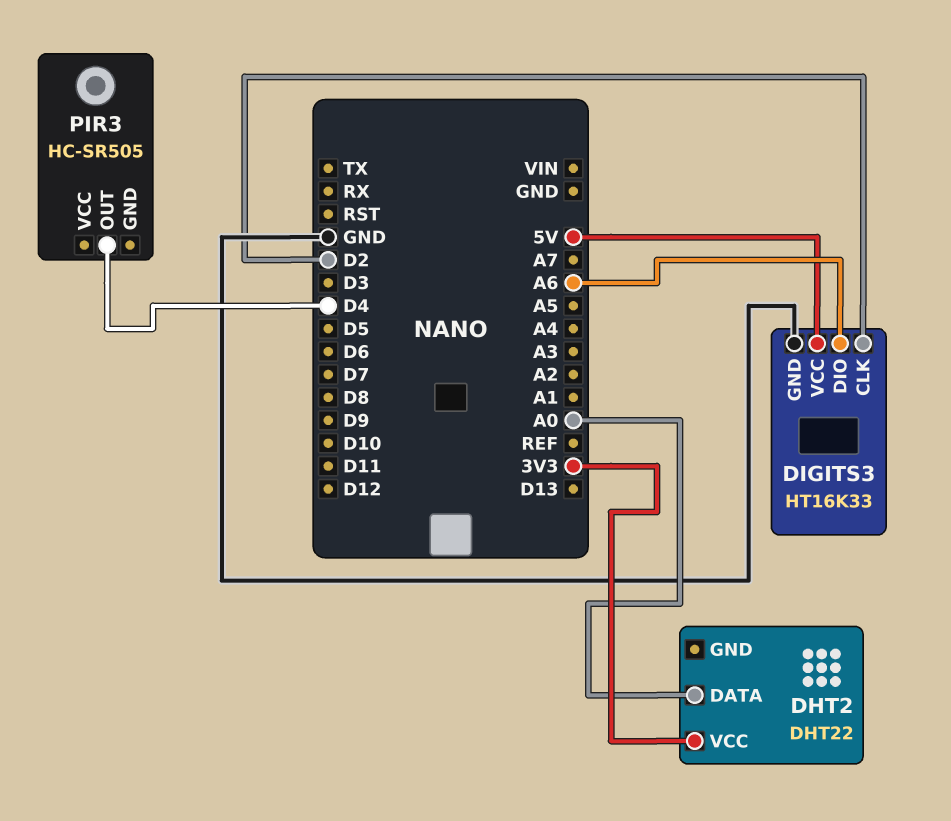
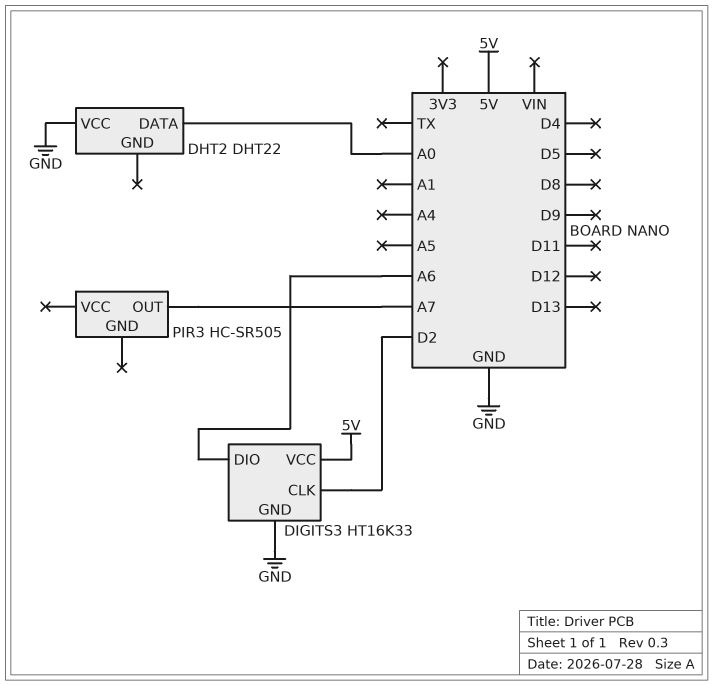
DHT2 pin VCC: 3V3 -> GND
PIR3 pin OUT: D4 -> A7

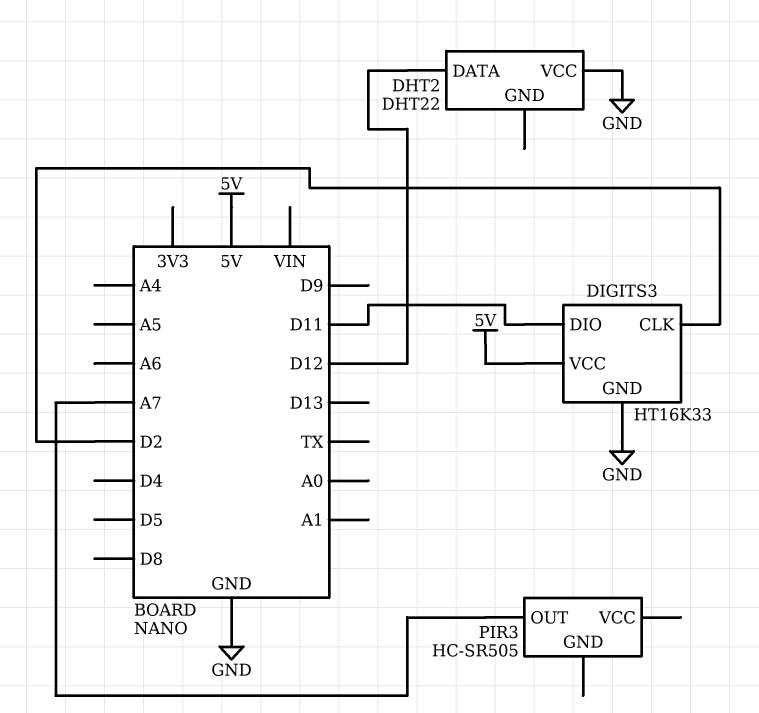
DHT2 pin DATA: A0 -> D12
DIGITS3 pin DIO: A6 -> D11

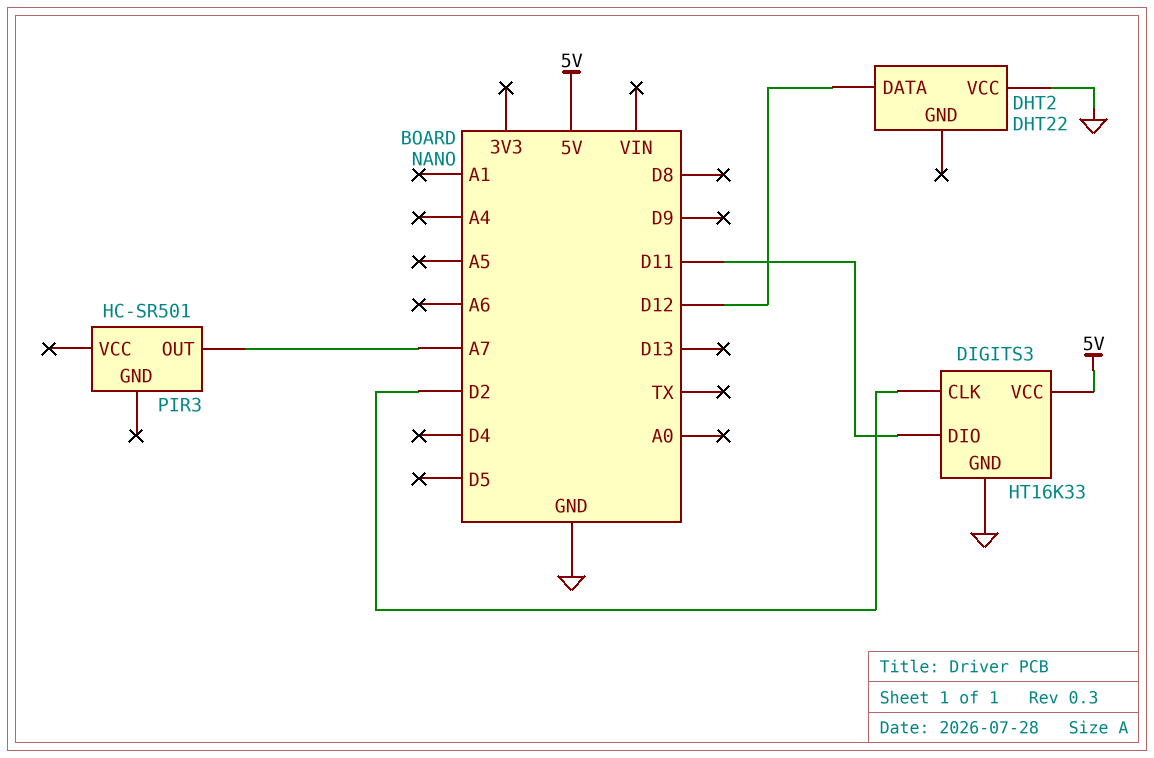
PIR3: HC-SR505 -> HC-SR501

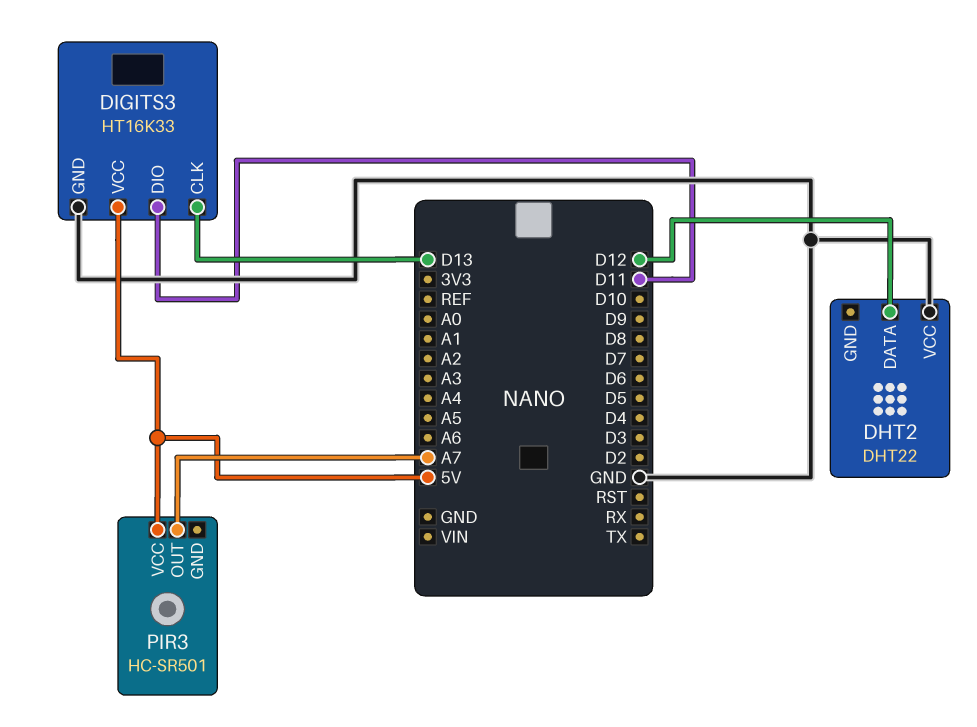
DIGITS3 pin CLK: D2 -> D13
PIR3 pin VCC: none -> 5V

